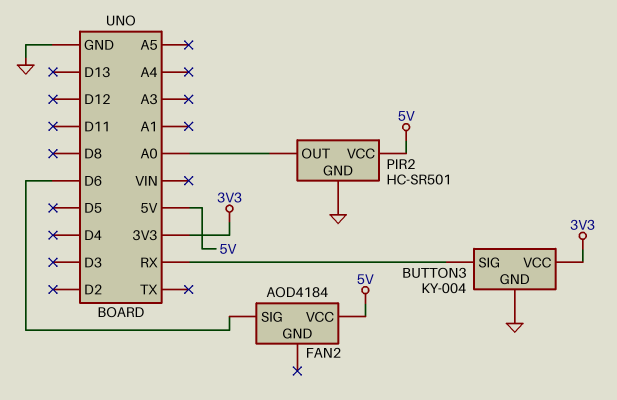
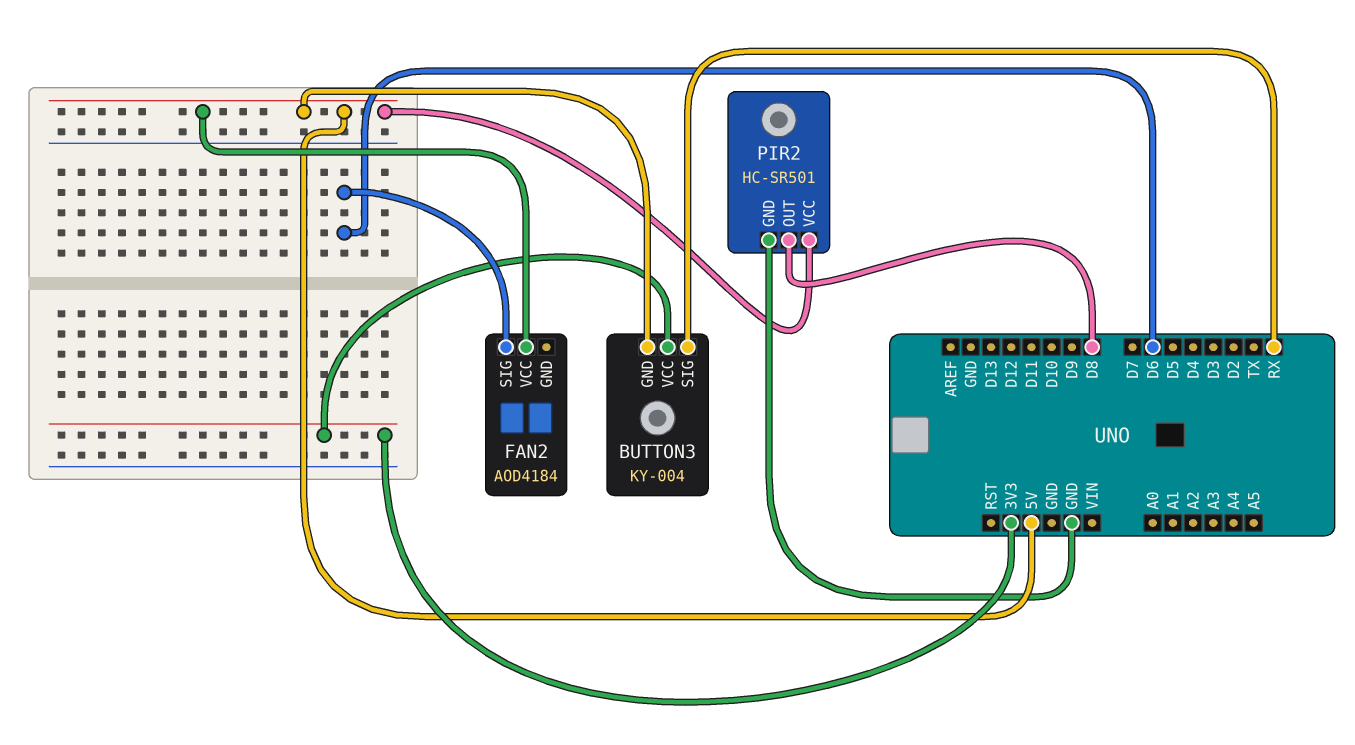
BUTTON3 pin GND: GND -> 5V
PIR2 pin OUT: A0 -> D8

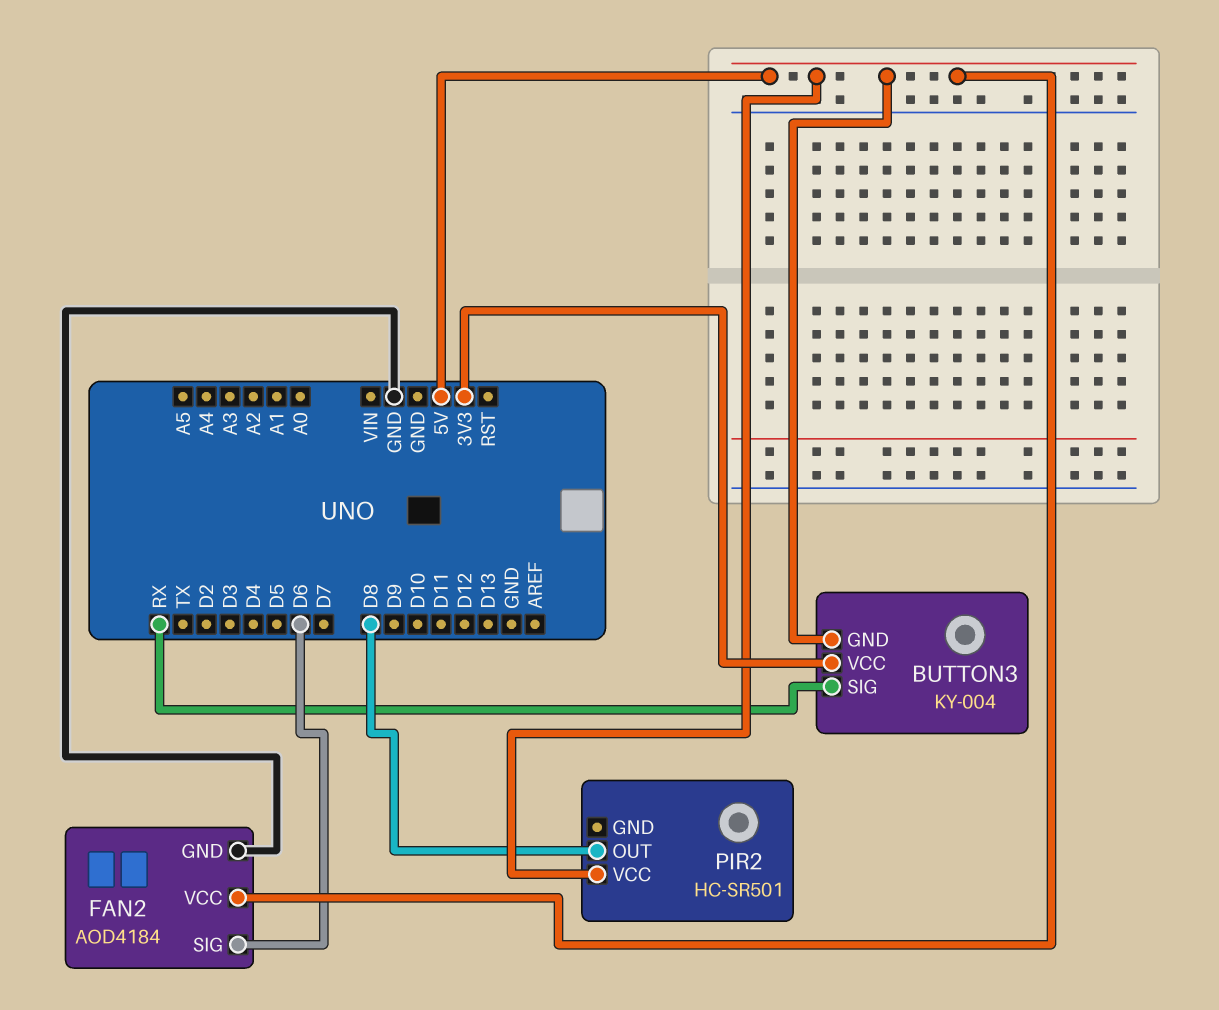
FAN2 pin GND: none -> GND
PIR2 pin GND: GND -> none

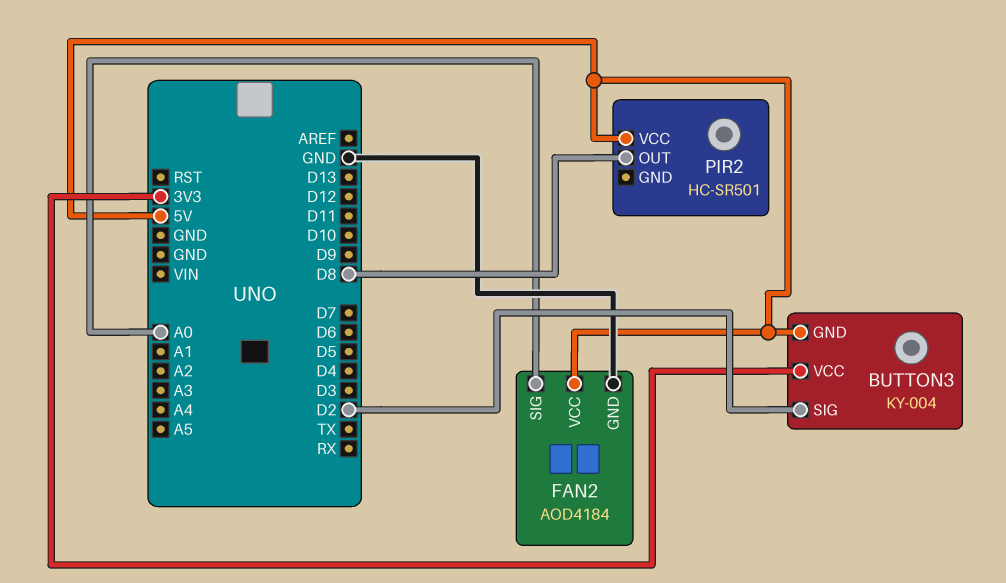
BUTTON3 pin SIG: RX -> D2
FAN2 pin SIG: D6 -> A0

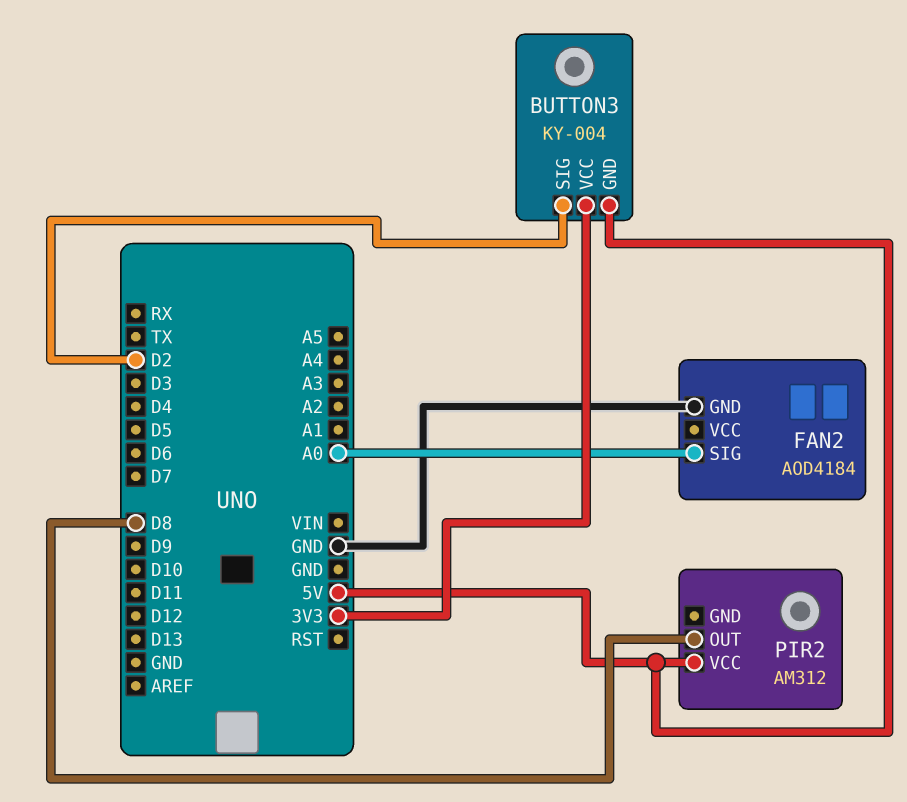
FAN2 pin VCC: 5V -> none
PIR2: HC-SR501 -> AM312

